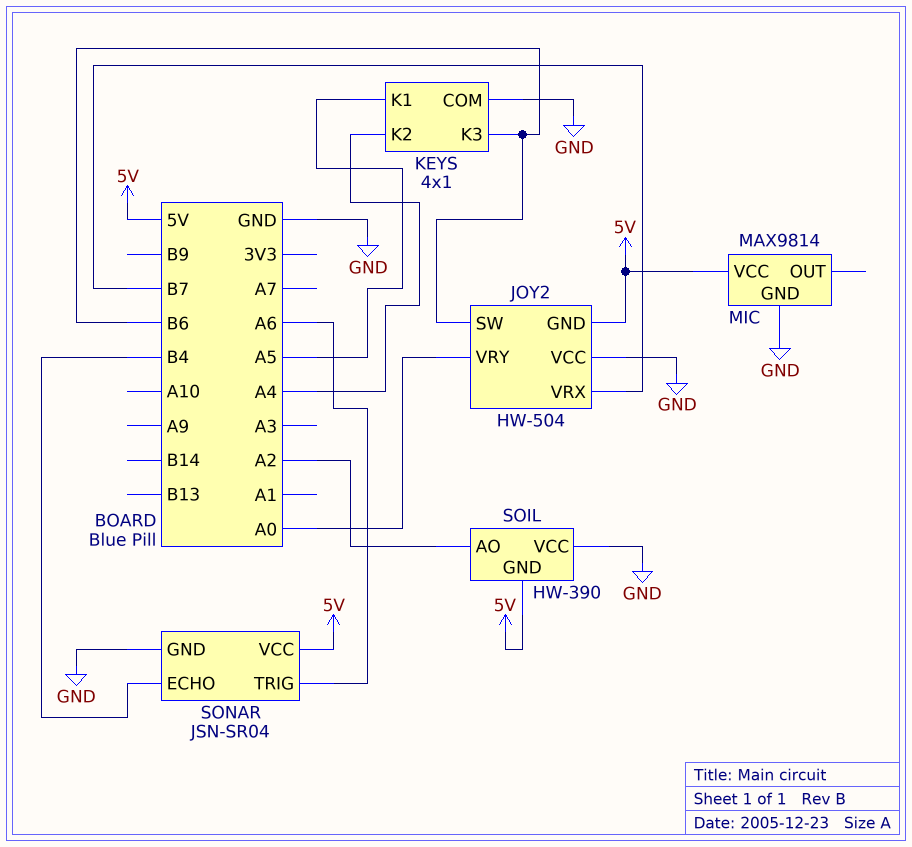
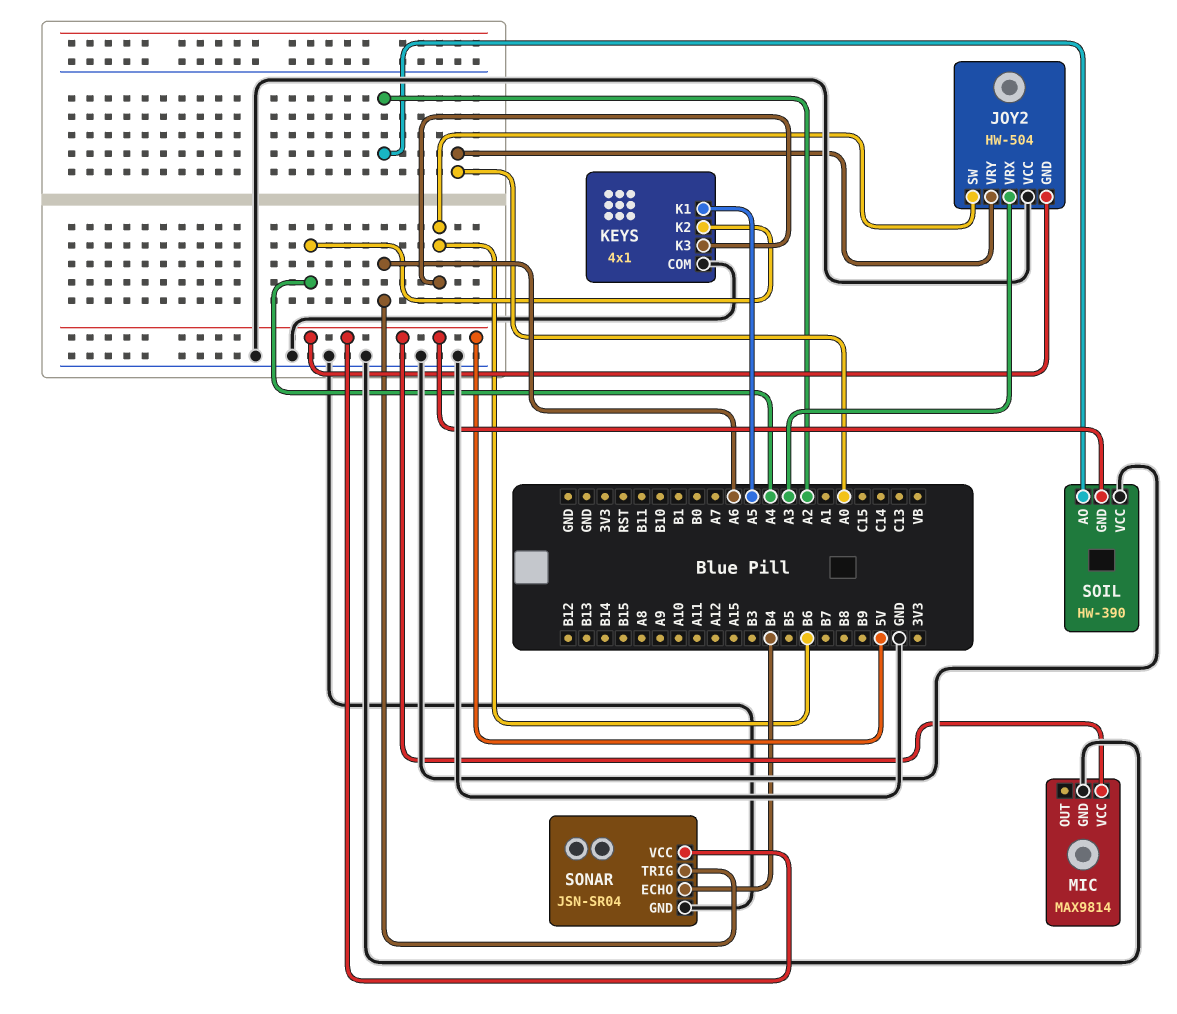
JOY2 pin VRX: B7 -> A3

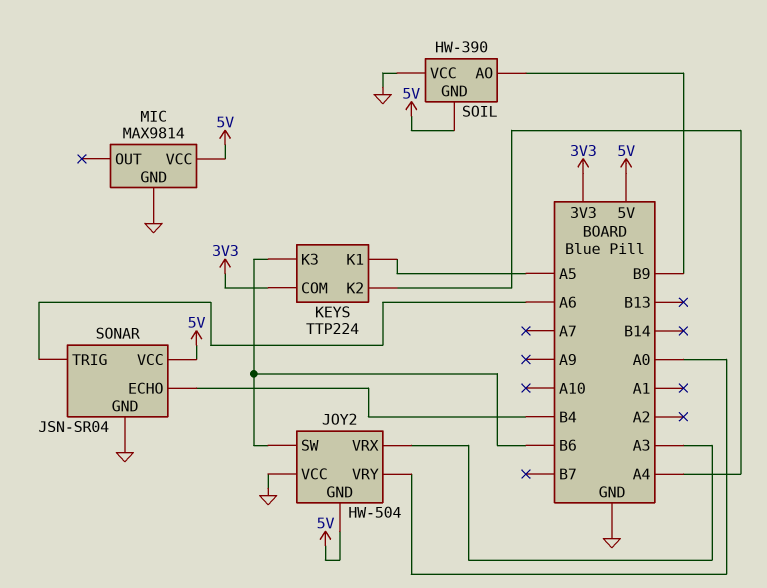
KEYS: 4x1 -> TTP224
KEYS pin COM: GND -> 3V3
SOIL pin AO: A2 -> B9

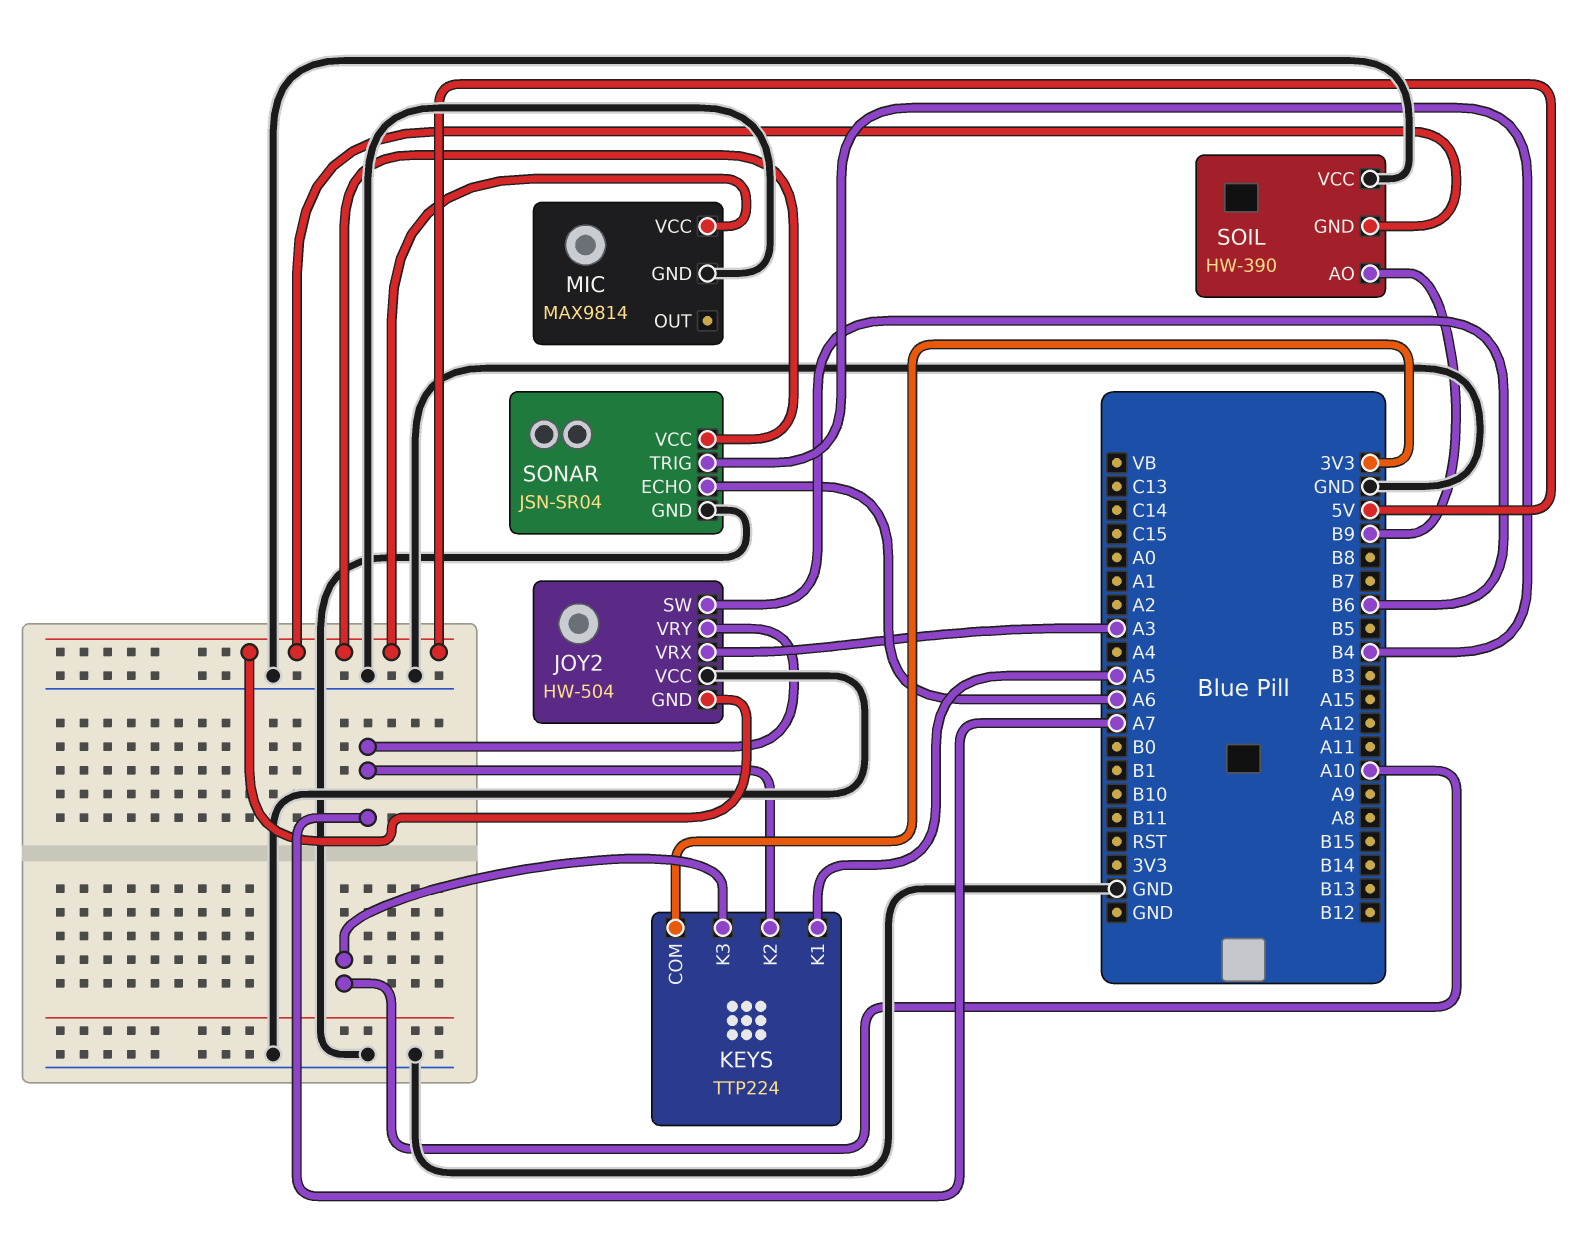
JOY2 pin VRY: A0 -> A7
KEYS pin K2: A4 -> A7
KEYS pin K3: B6 -> A10
SONAR pin ECHO: B4 -> A6
SONAR pin TRIG: A6 -> B4

